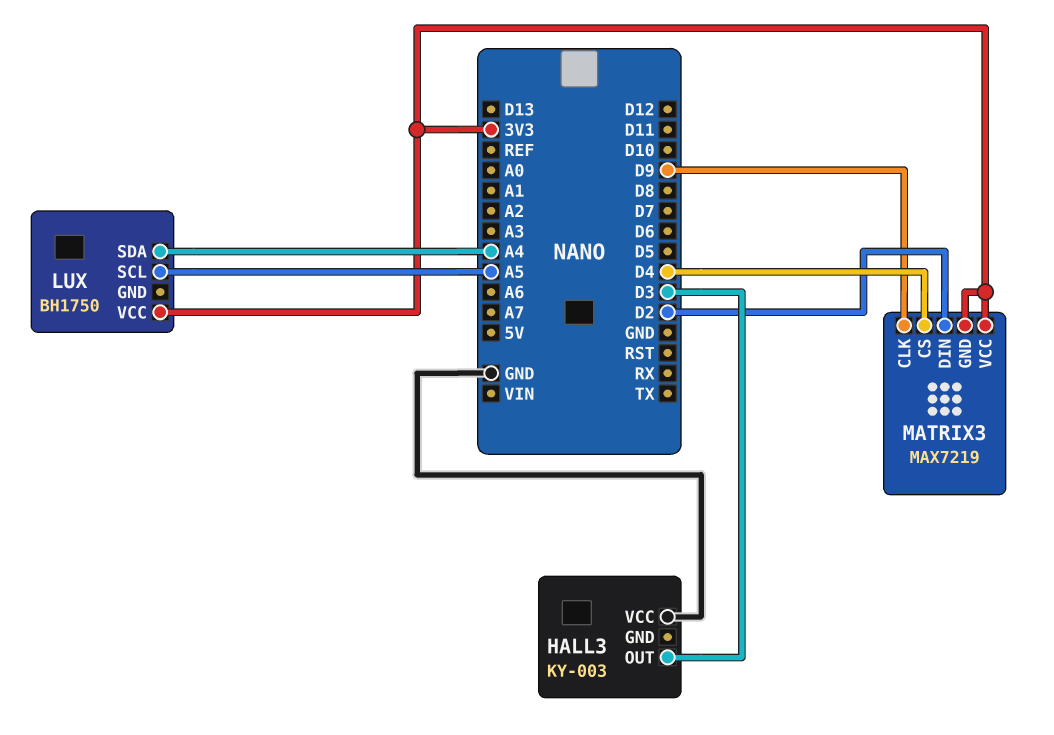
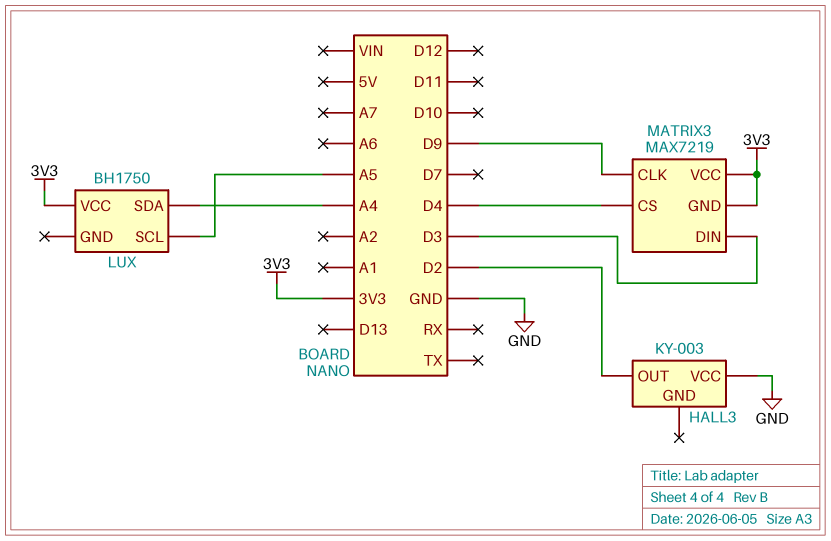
HALL3 pin OUT: D3 -> D2
MATRIX3 pin DIN: D2 -> D3

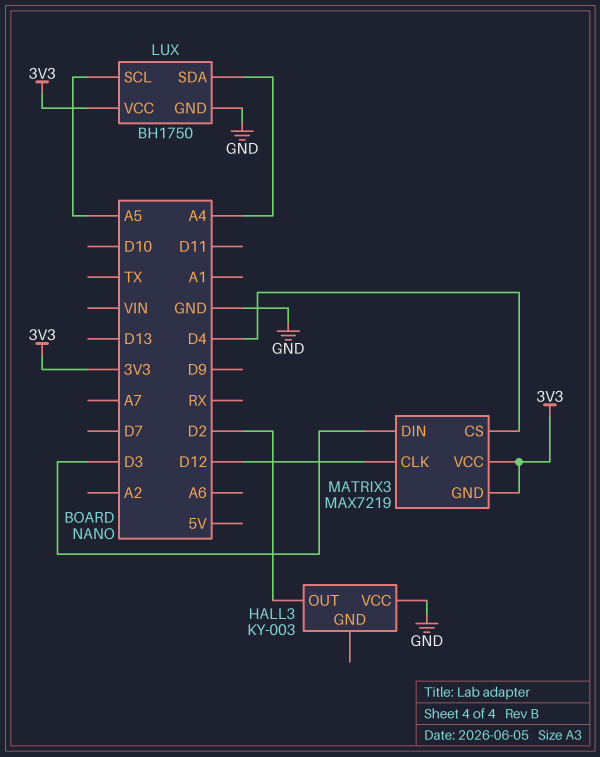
LUX pin GND: none -> GND
MATRIX3 pin CLK: D9 -> D12

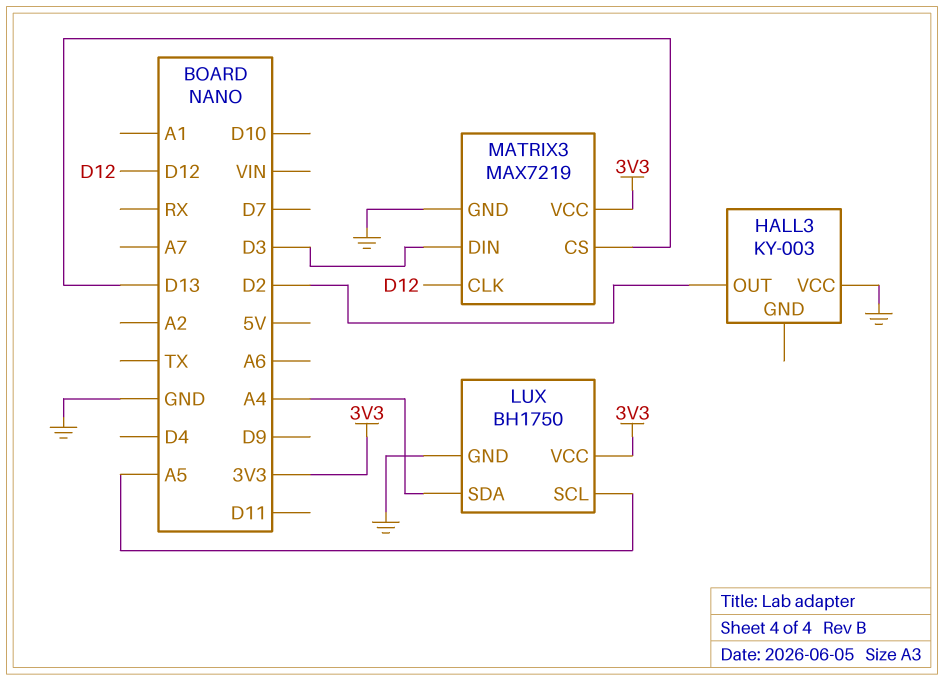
MATRIX3 pin CS: D4 -> D13
MATRIX3 pin GND: 3V3 -> GND

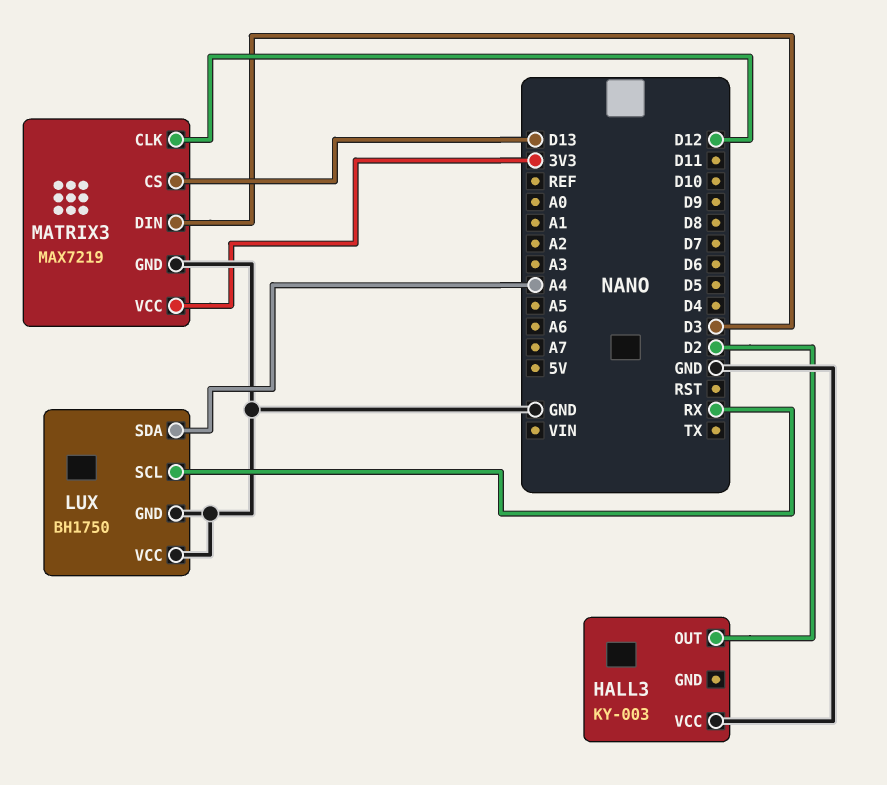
LUX pin SCL: A5 -> RX
LUX pin VCC: 3V3 -> GND

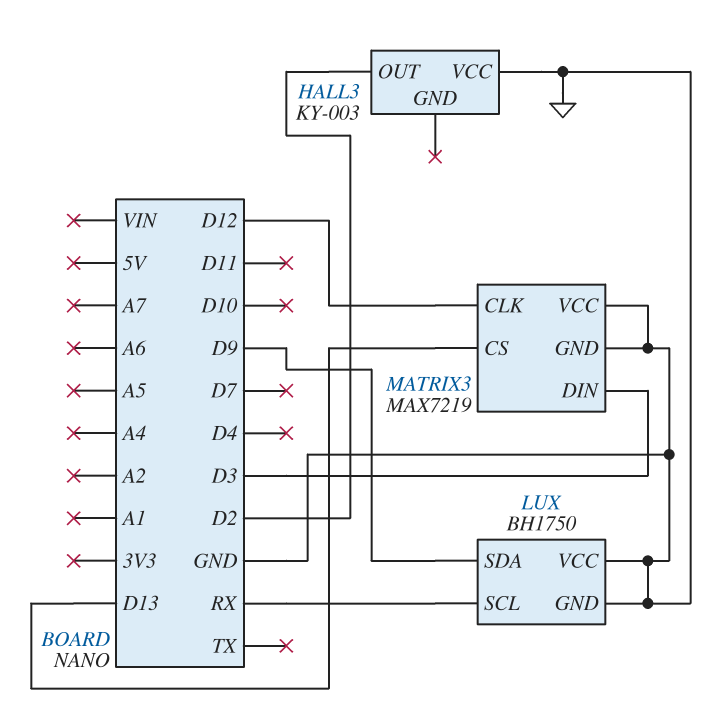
LUX pin SDA: A4 -> D9
MATRIX3 pin VCC: 3V3 -> GND

